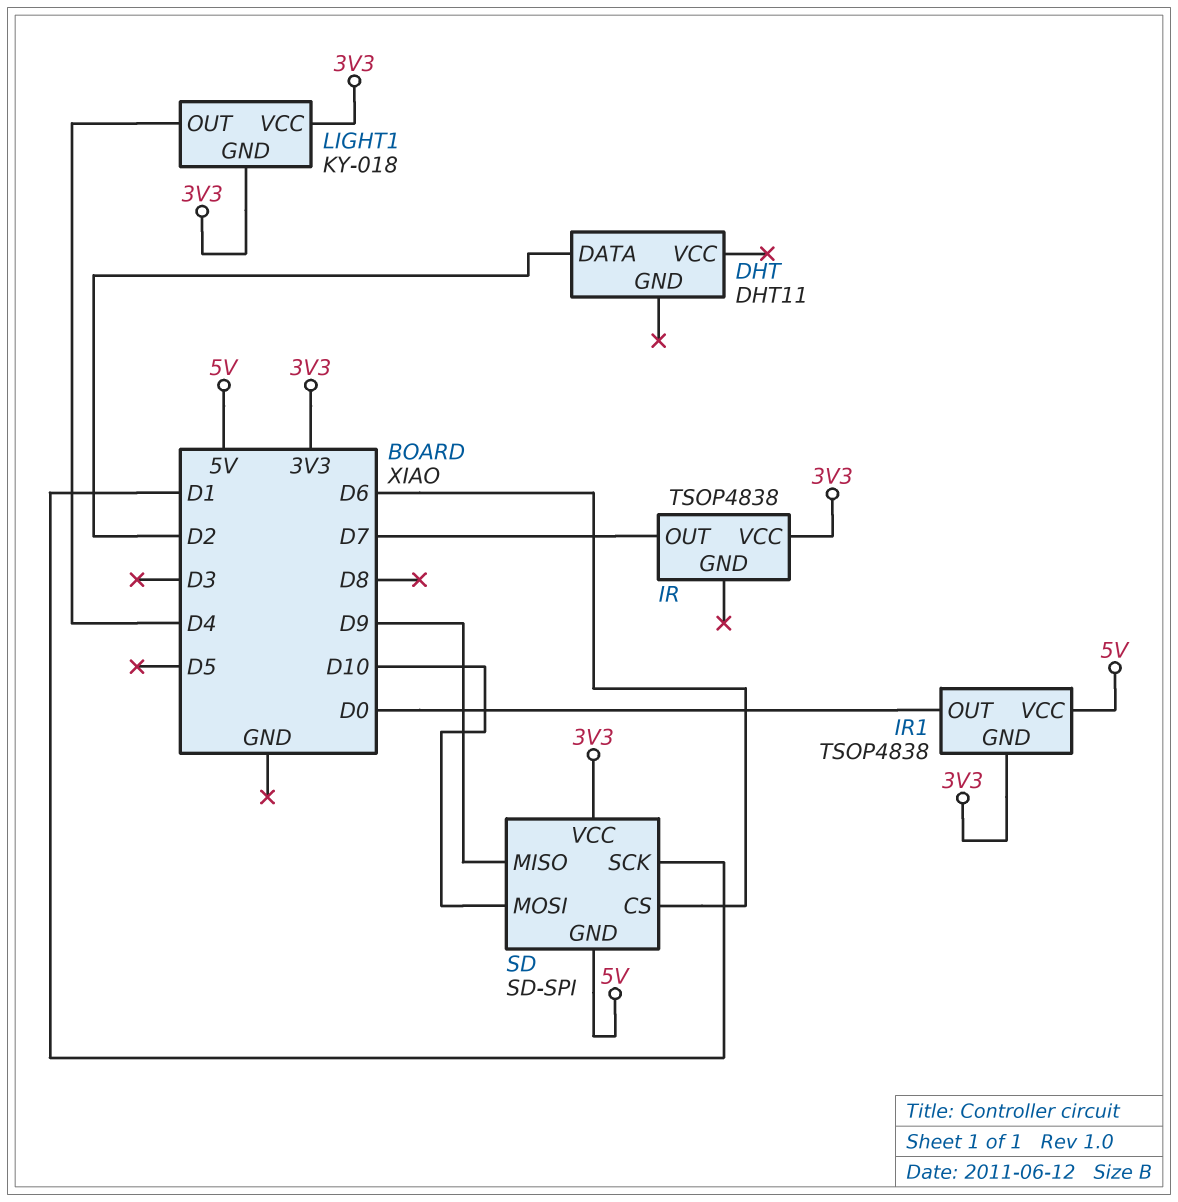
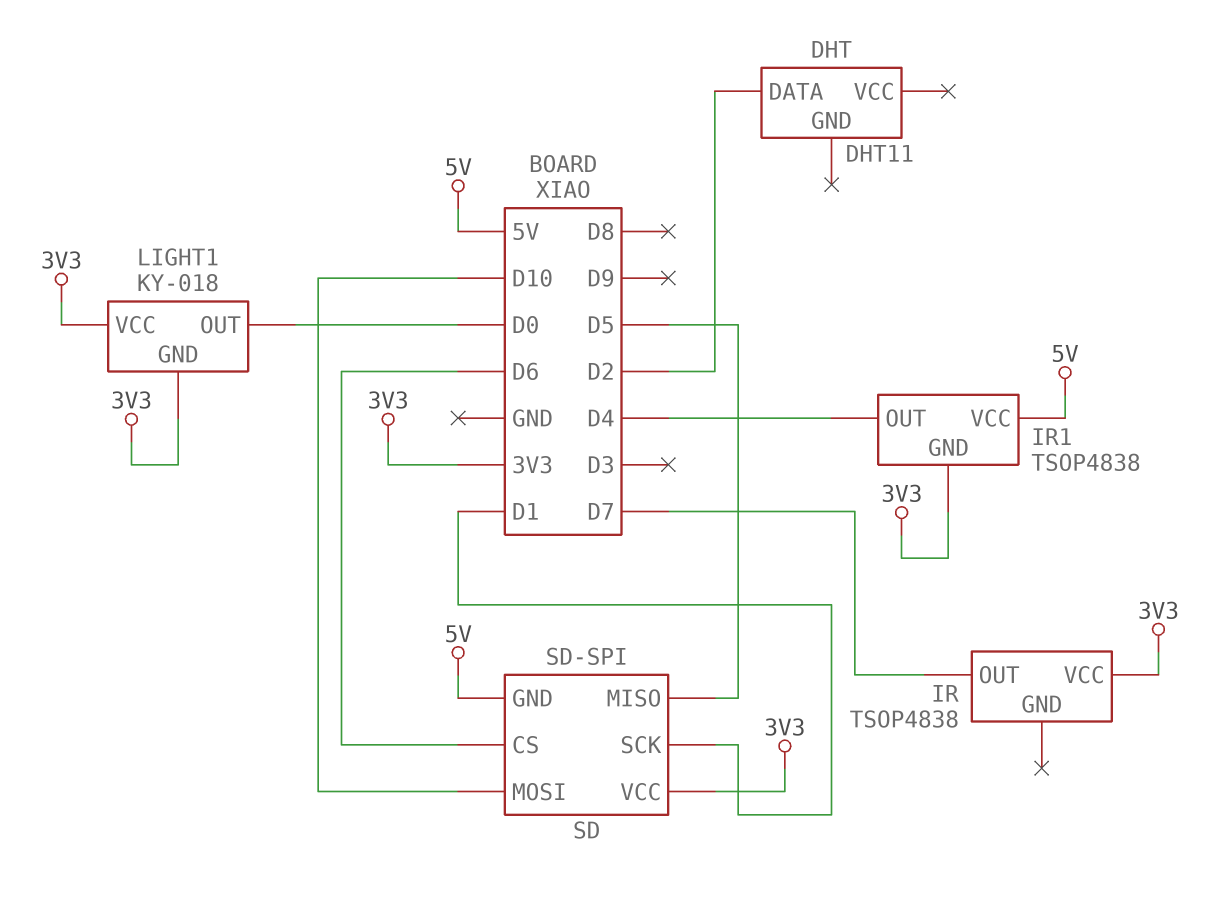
IR1 pin OUT: D0 -> D4
LIGHT1 pin OUT: D4 -> D0
SD pin MISO: D9 -> D5

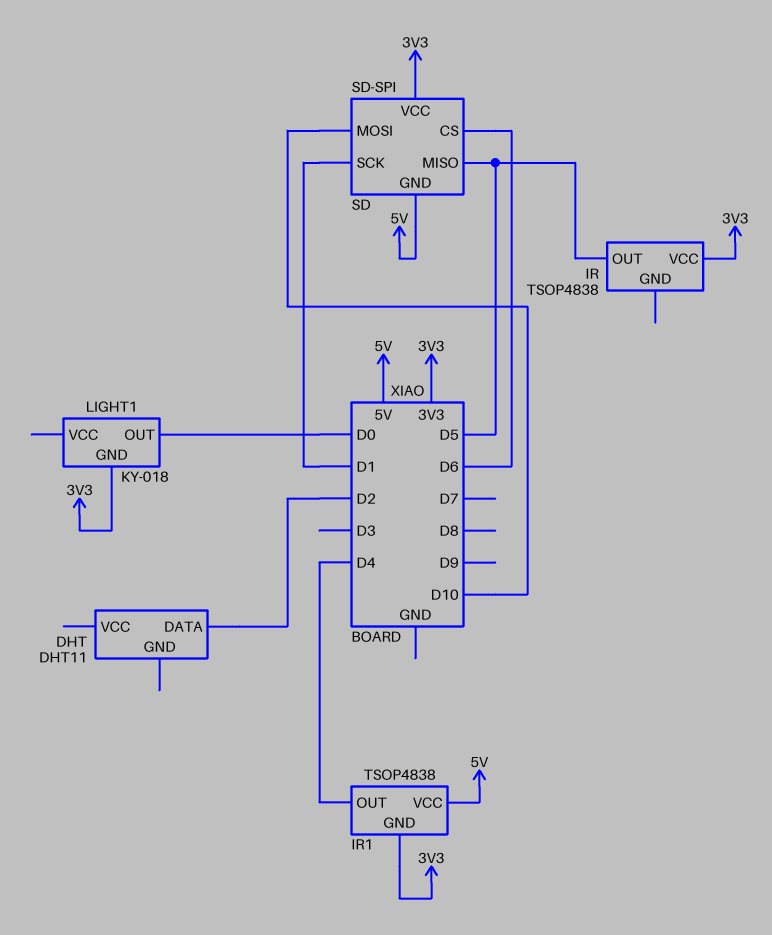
IR pin OUT: D7 -> D5
LIGHT1 pin VCC: 3V3 -> none

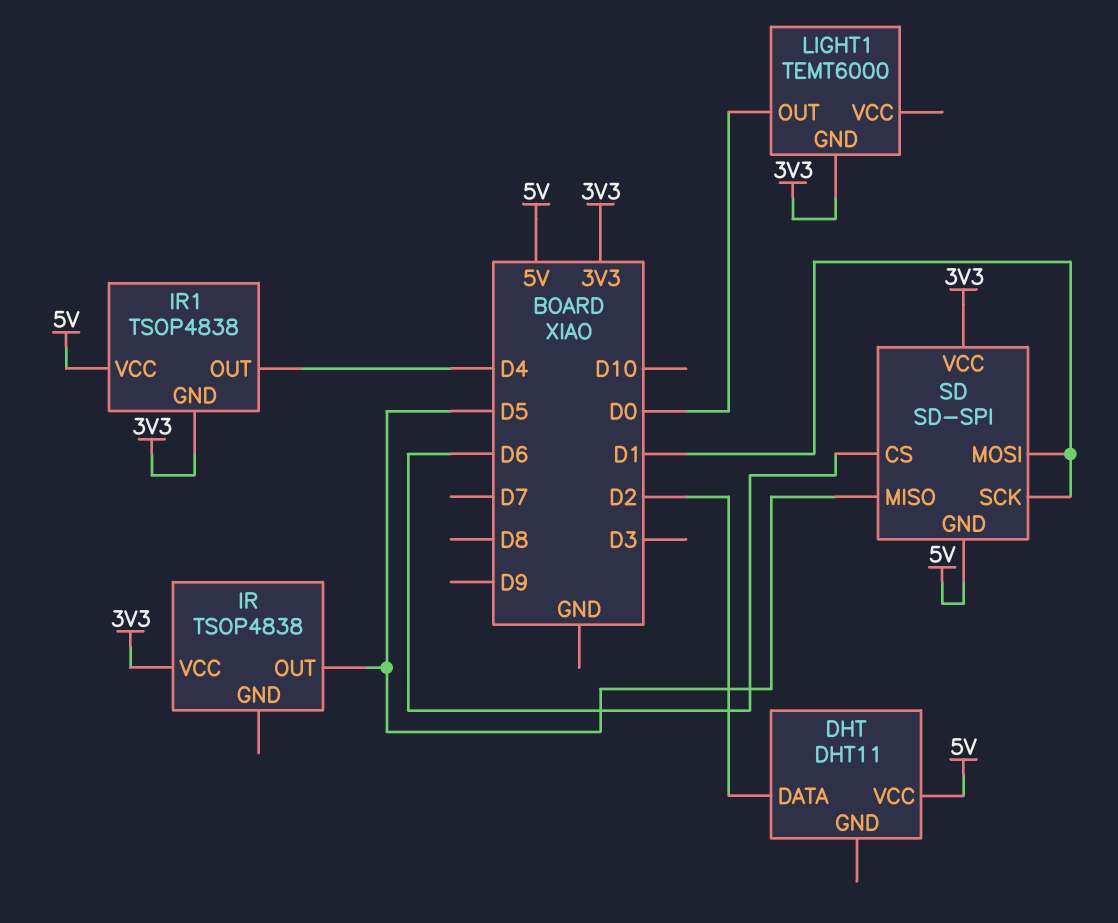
DHT pin VCC: none -> 5V
LIGHT1: KY-018 -> TEMT6000
SD pin MOSI: D10 -> D1

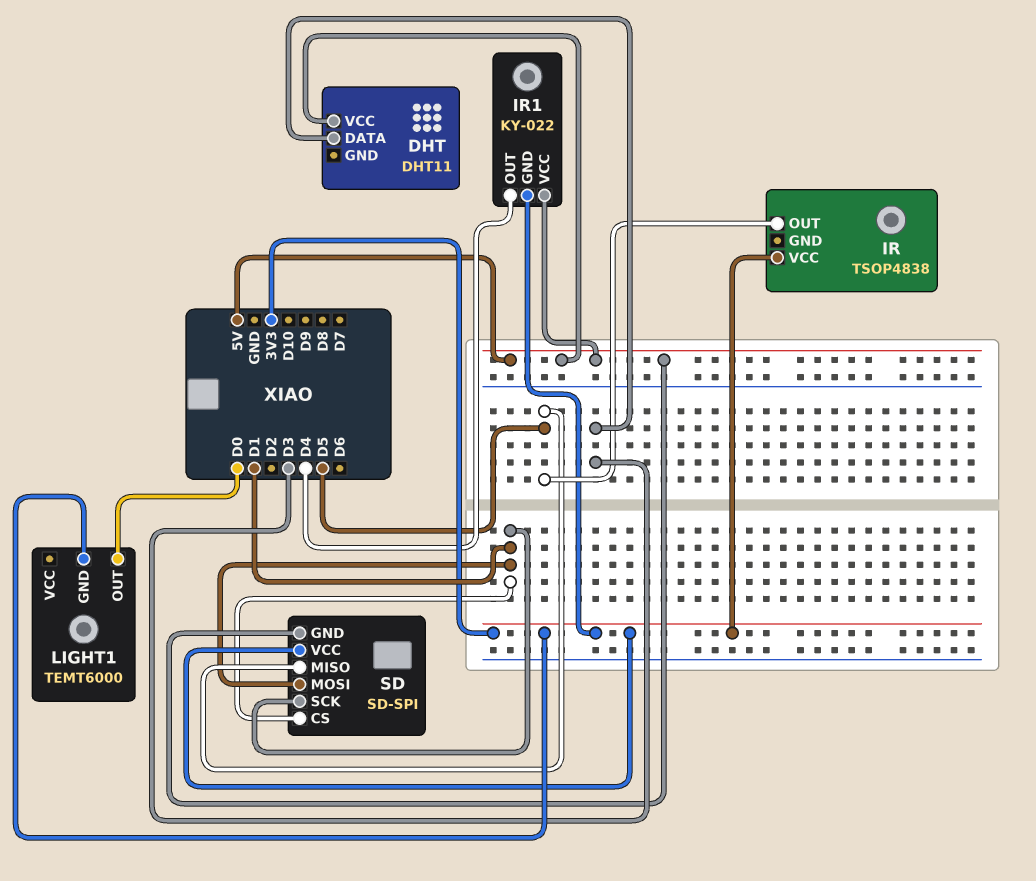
DHT pin DATA: D2 -> D3
IR1: TSOP4838 -> KY-022
SD pin CS: D6 -> D1

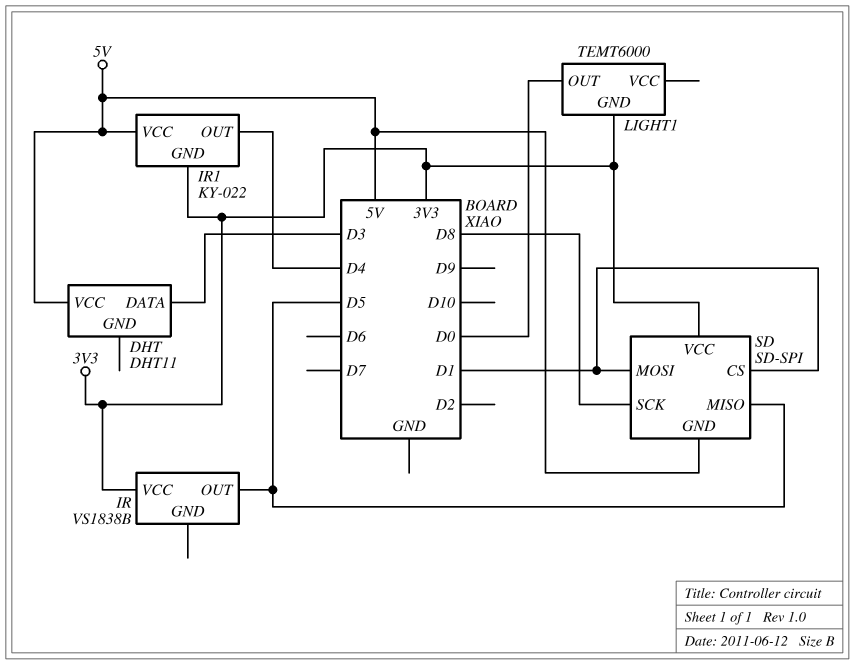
IR: TSOP4838 -> VS1838B
SD pin SCK: D1 -> D8

